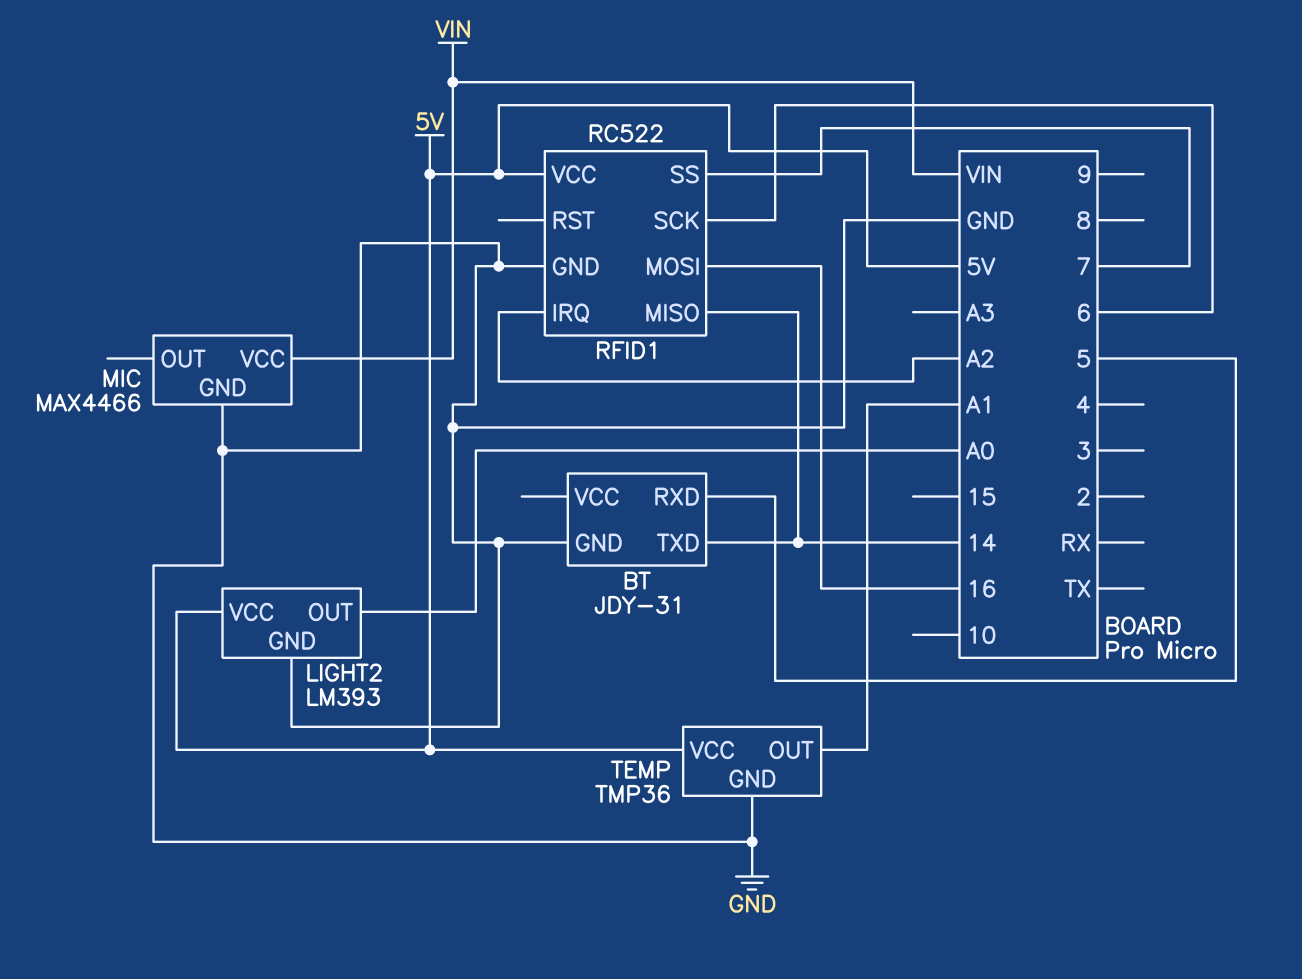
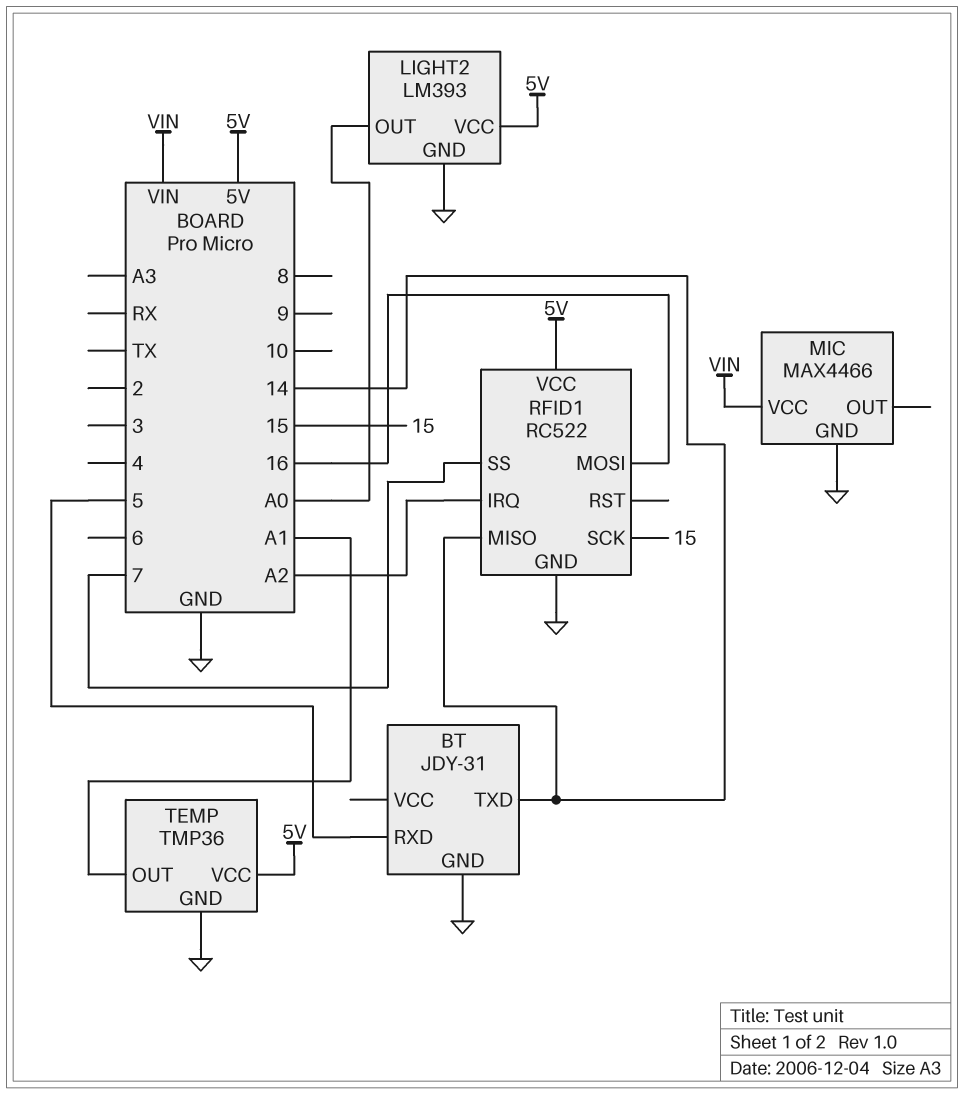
RFID1 pin SCK: 6 -> 15

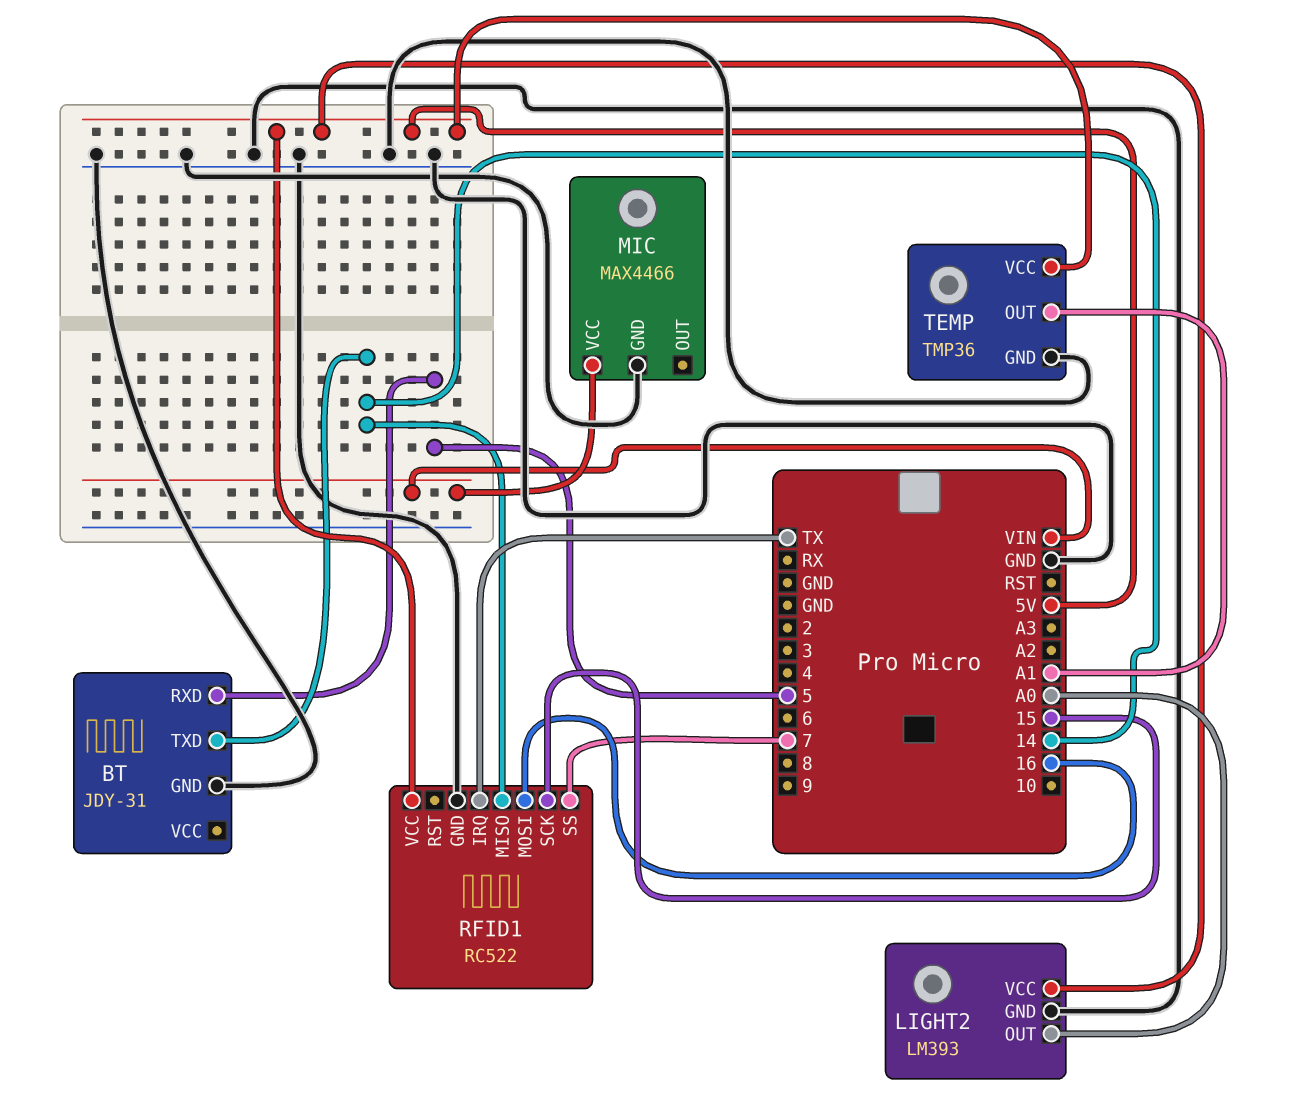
RFID1 pin IRQ: A2 -> TX

